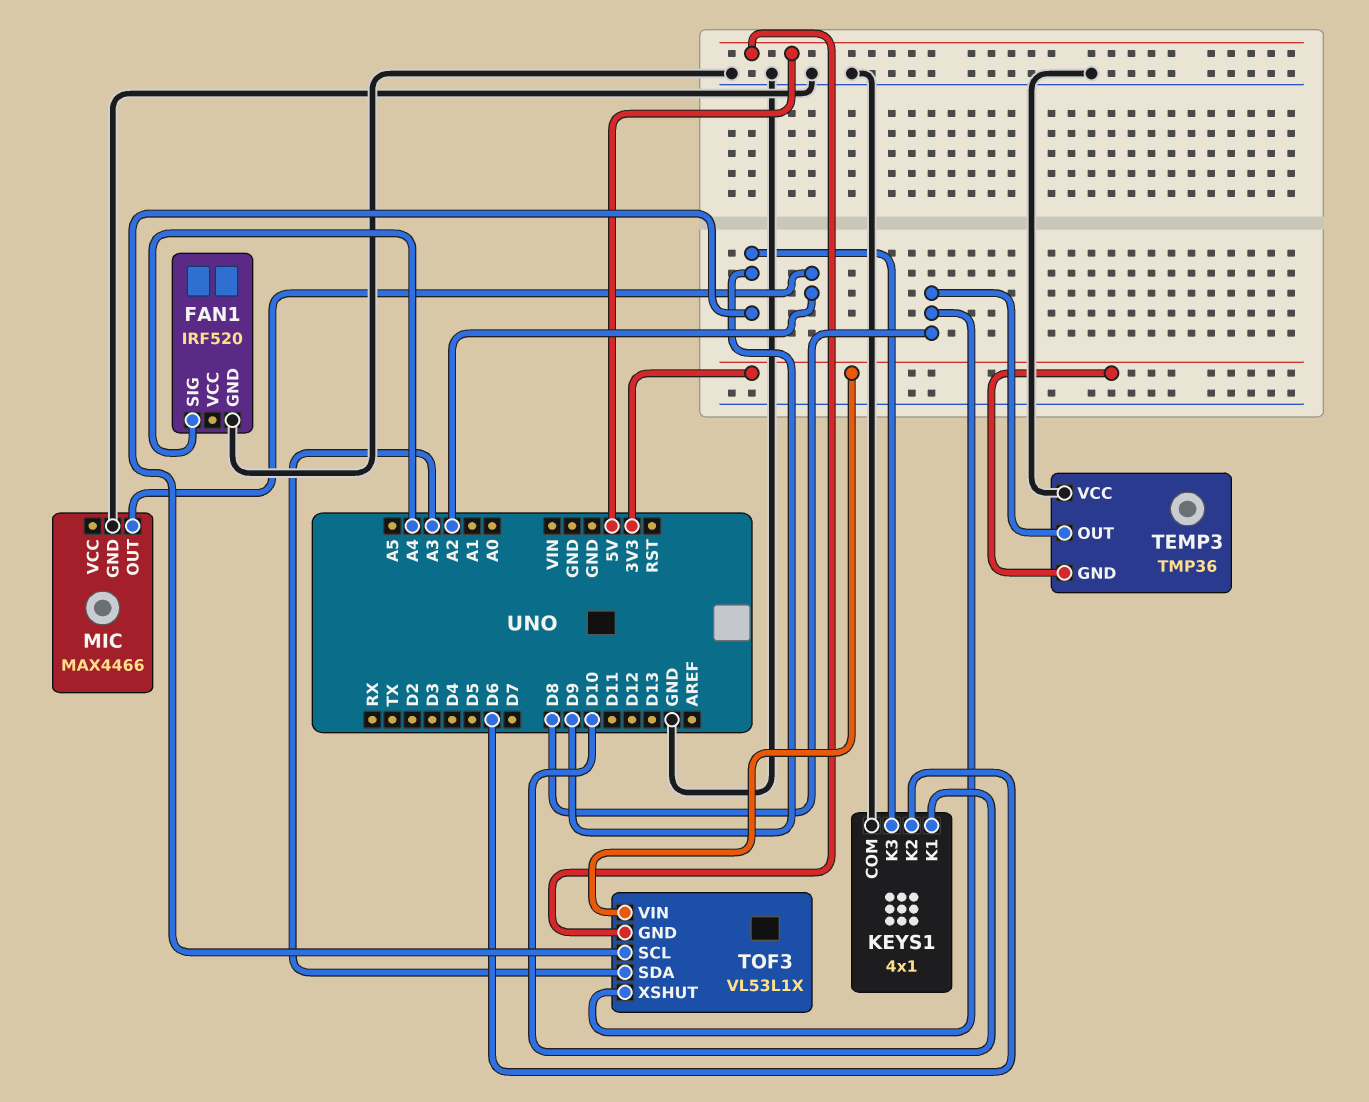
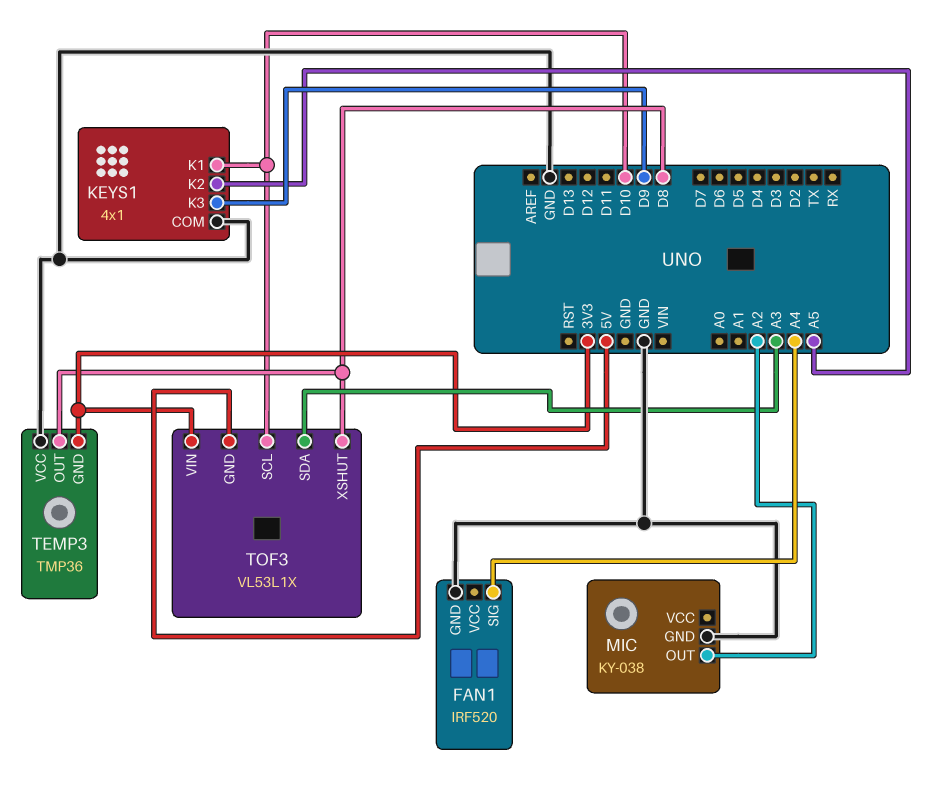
KEYS1 pin K2: D6 -> A5
MIC: MAX4466 -> KY-038
TOF3 pin SCL: D9 -> D10

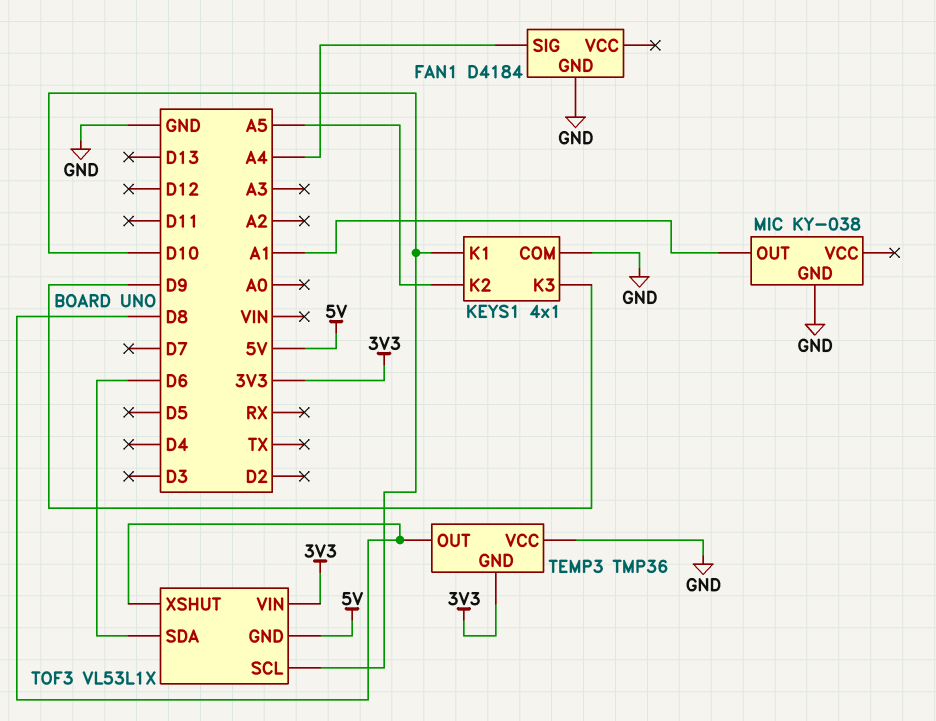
FAN1: IRF520 -> D4184
MIC pin OUT: A2 -> A1
TOF3 pin SDA: A3 -> D6

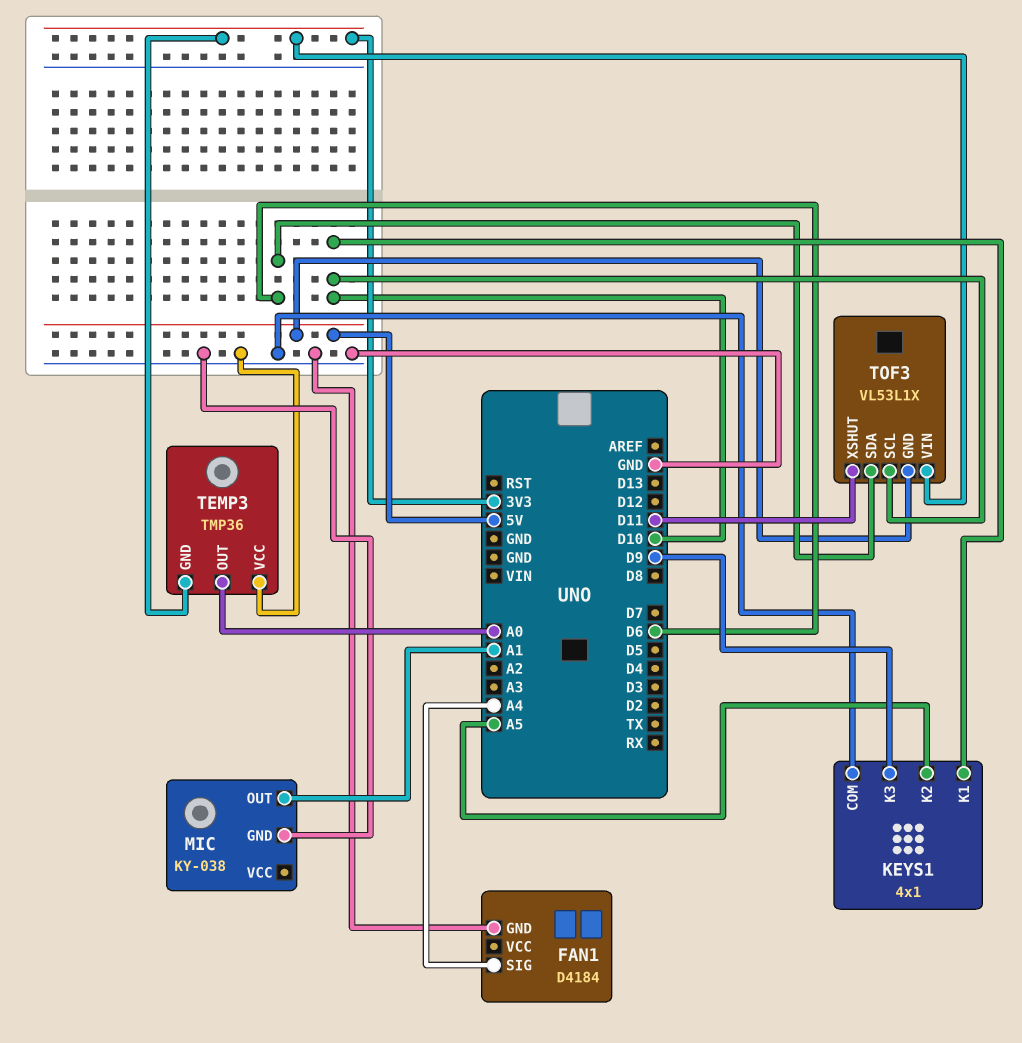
TEMP3 pin OUT: D8 -> A0
TOF3 pin XSHUT: D8 -> D11

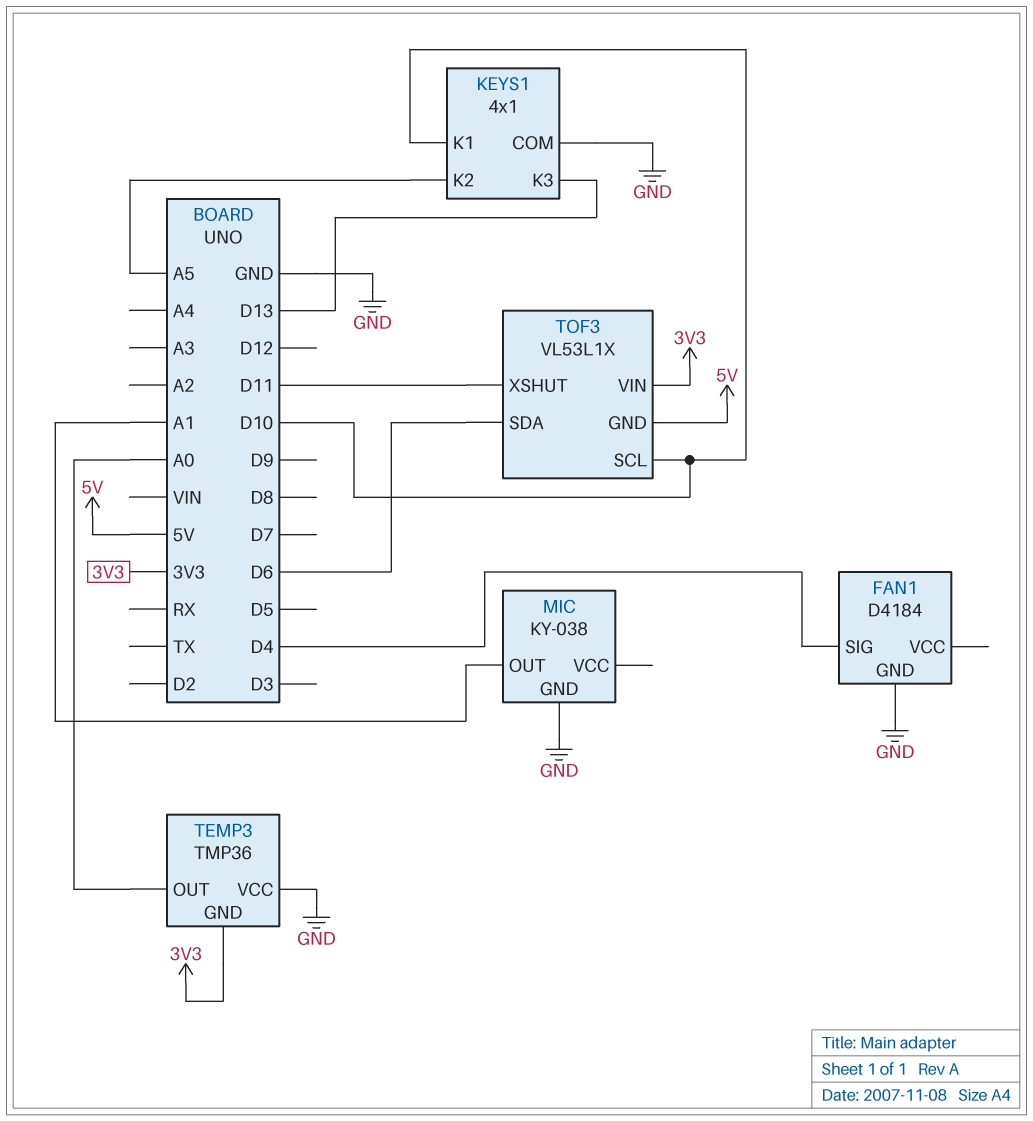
FAN1 pin SIG: A4 -> D4
KEYS1 pin K3: D9 -> D13

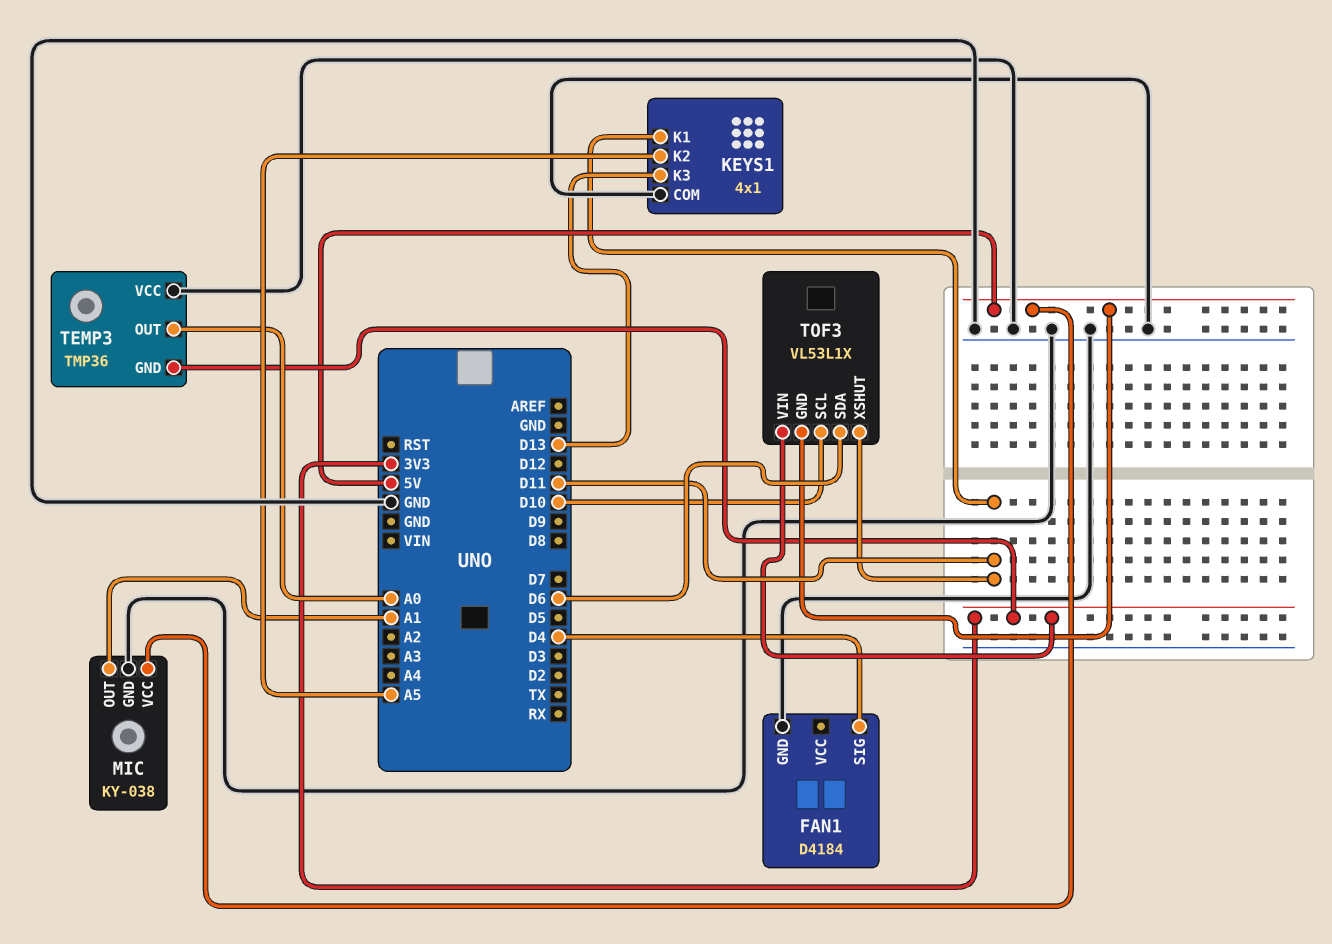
KEYS1 pin K1: D10 -> D11
MIC pin VCC: none -> 5V

